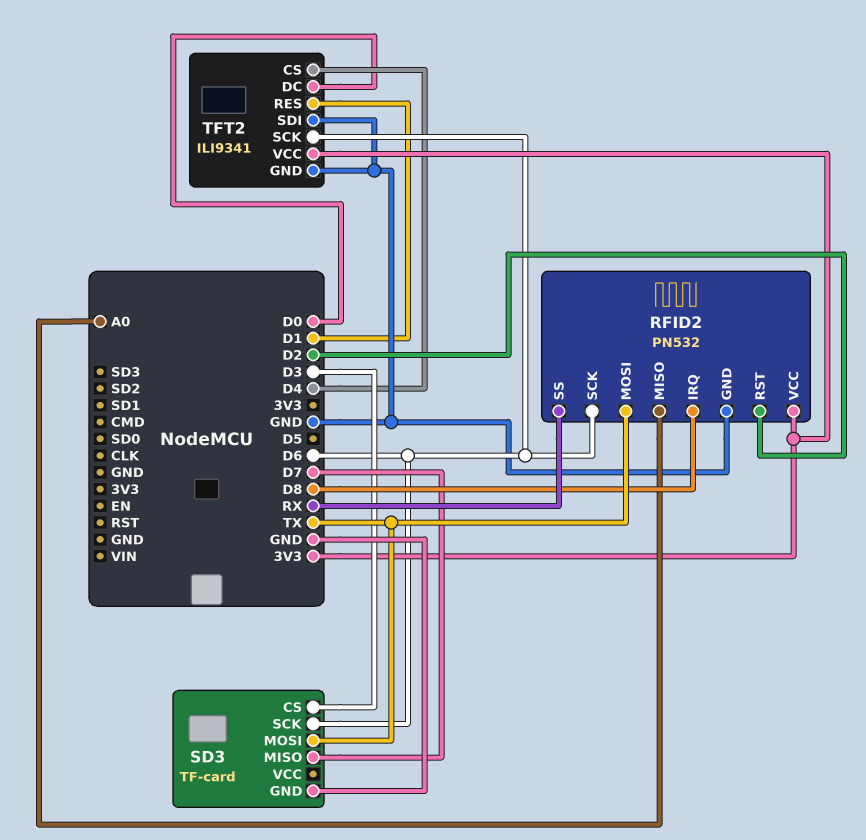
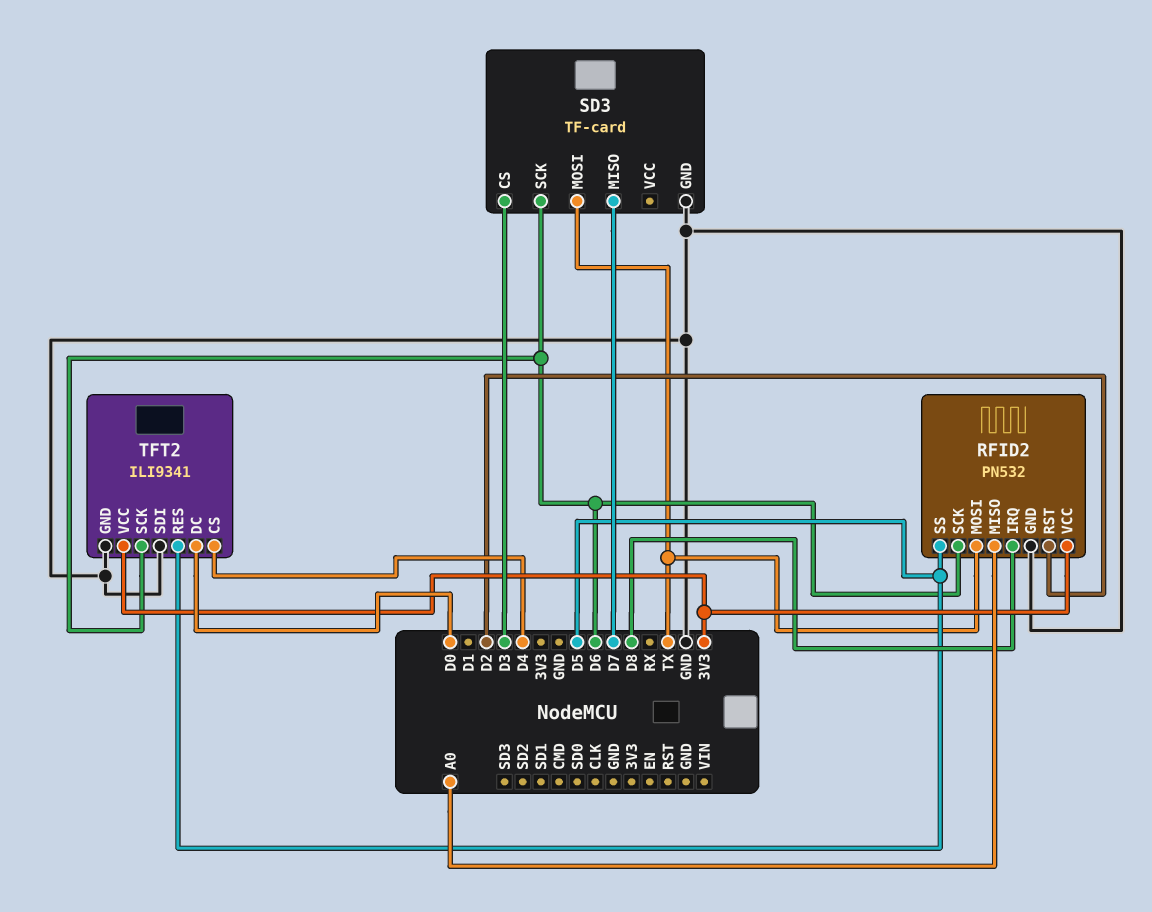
RFID2 pin SS: RX -> D5
TFT2 pin RES: D1 -> D5

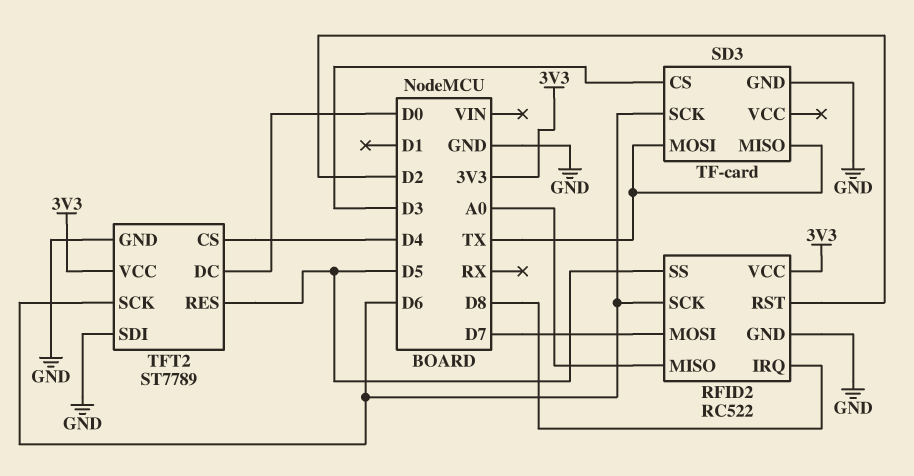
RFID2: PN532 -> RC522
RFID2 pin MOSI: TX -> D7
SD3 pin MISO: D7 -> TX
TFT2: ILI9341 -> ST7789

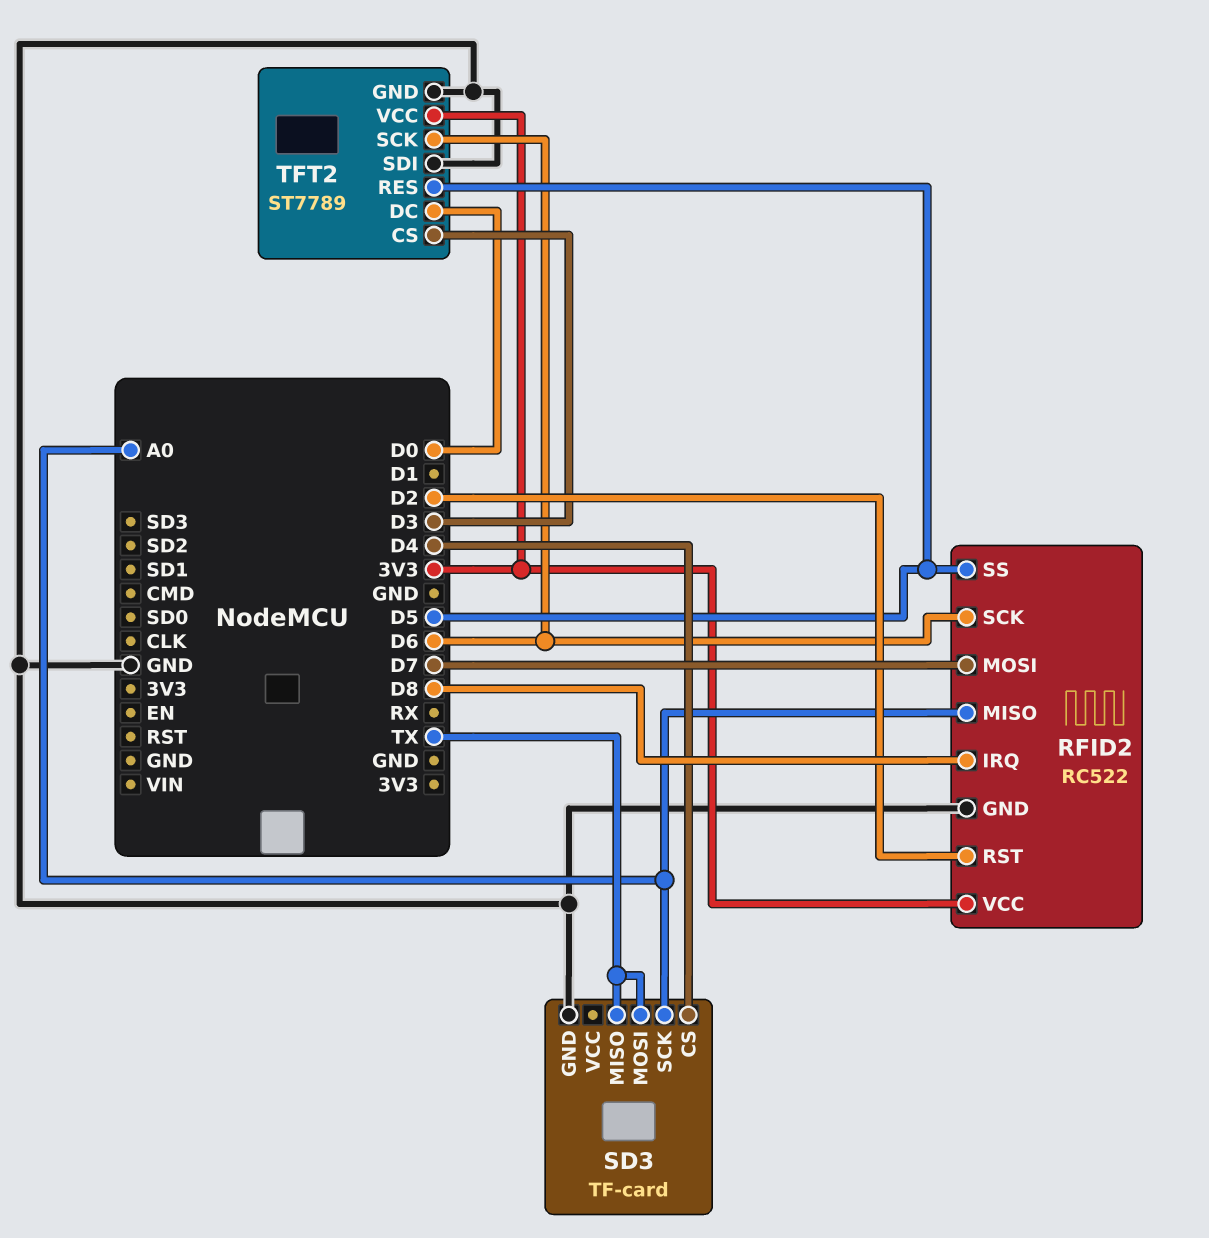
SD3 pin CS: D3 -> D4
SD3 pin SCK: D6 -> A0
TFT2 pin CS: D4 -> D3

